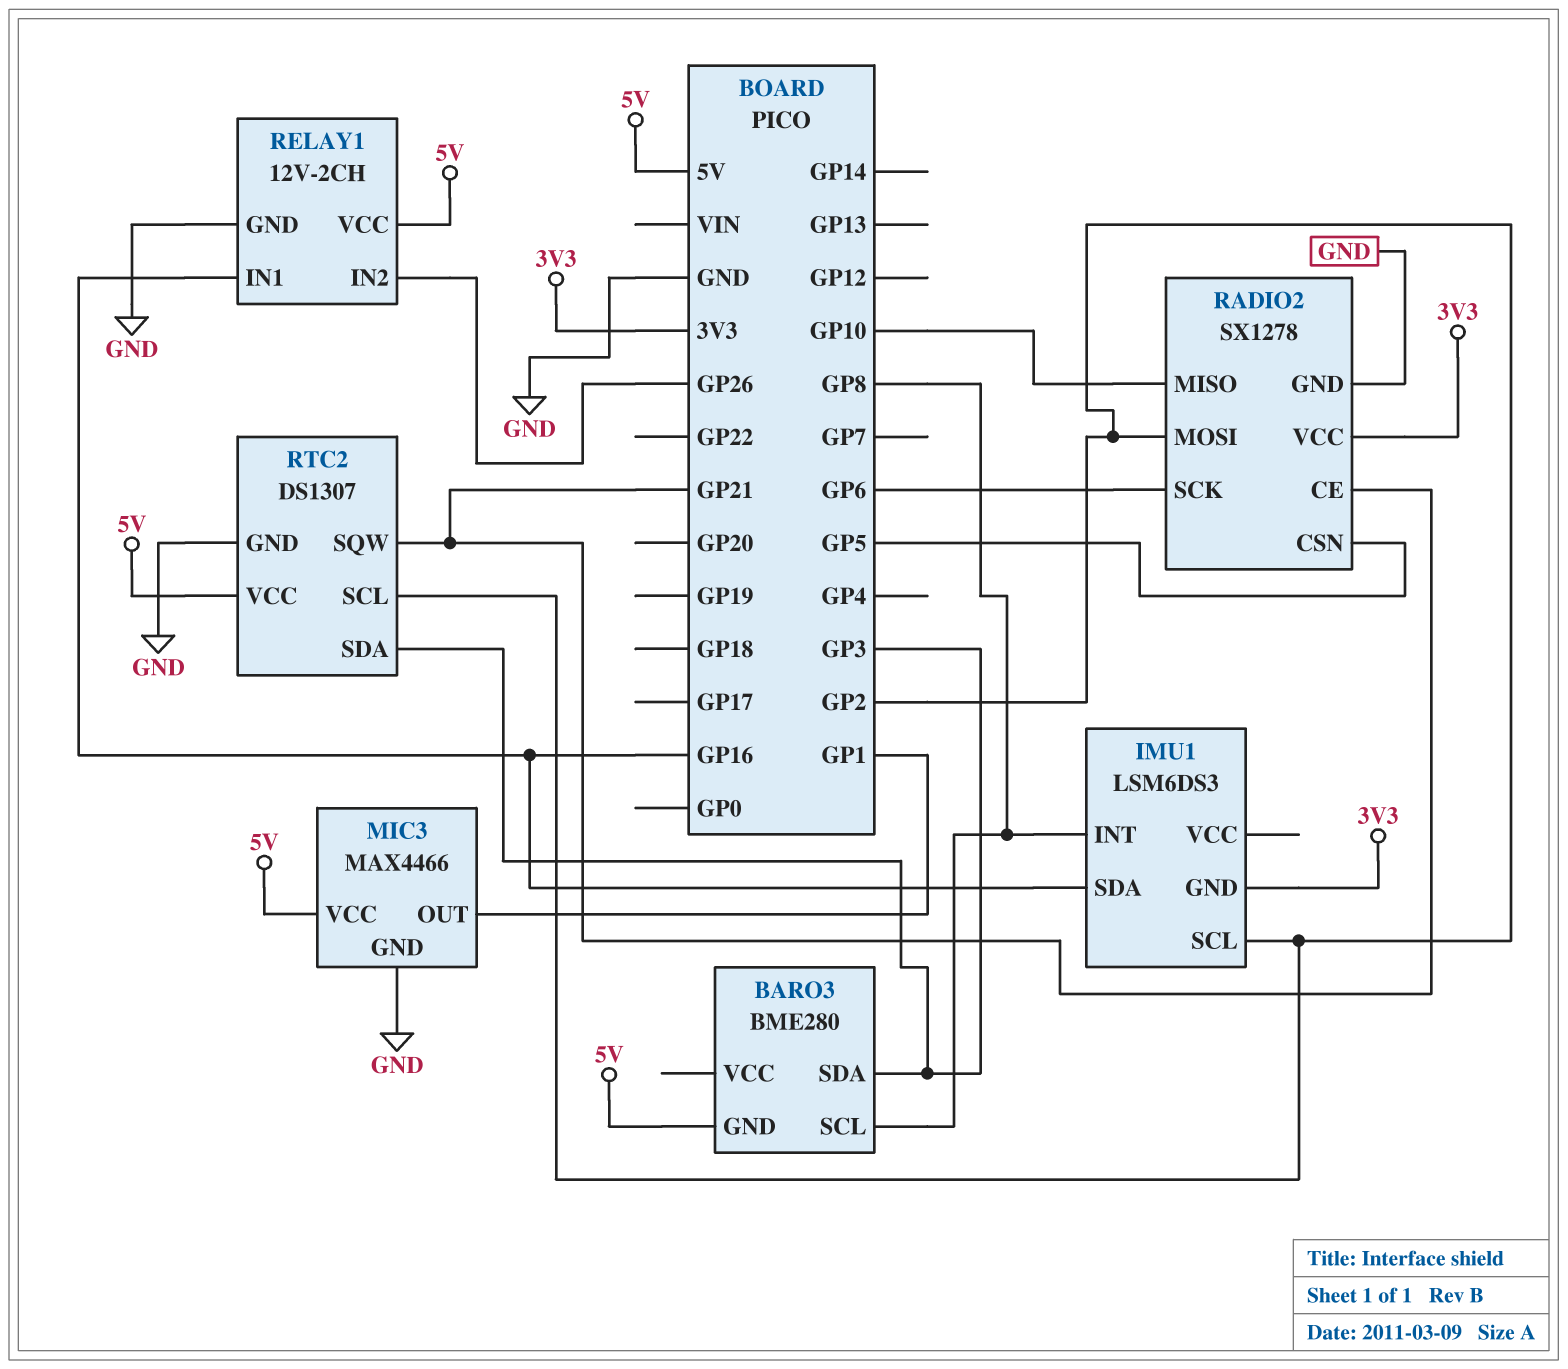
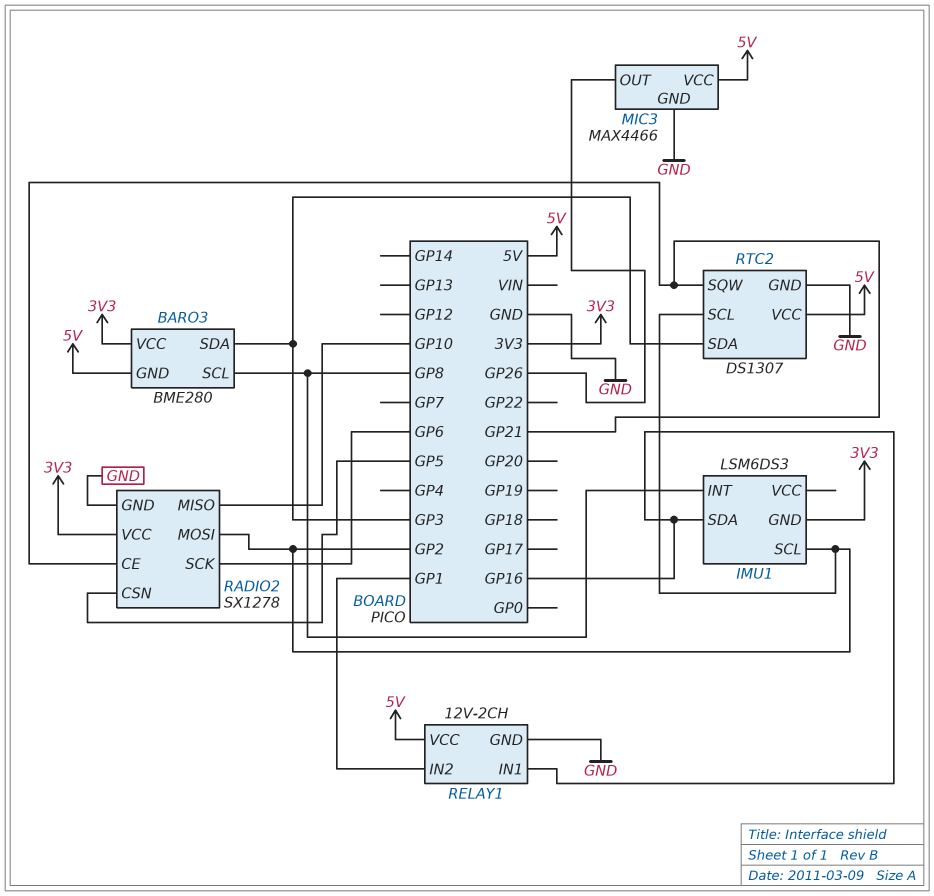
BARO3 pin VCC: none -> 3V3
MIC3 pin OUT: GP1 -> GP26
RELAY1 pin IN2: GP26 -> GP1

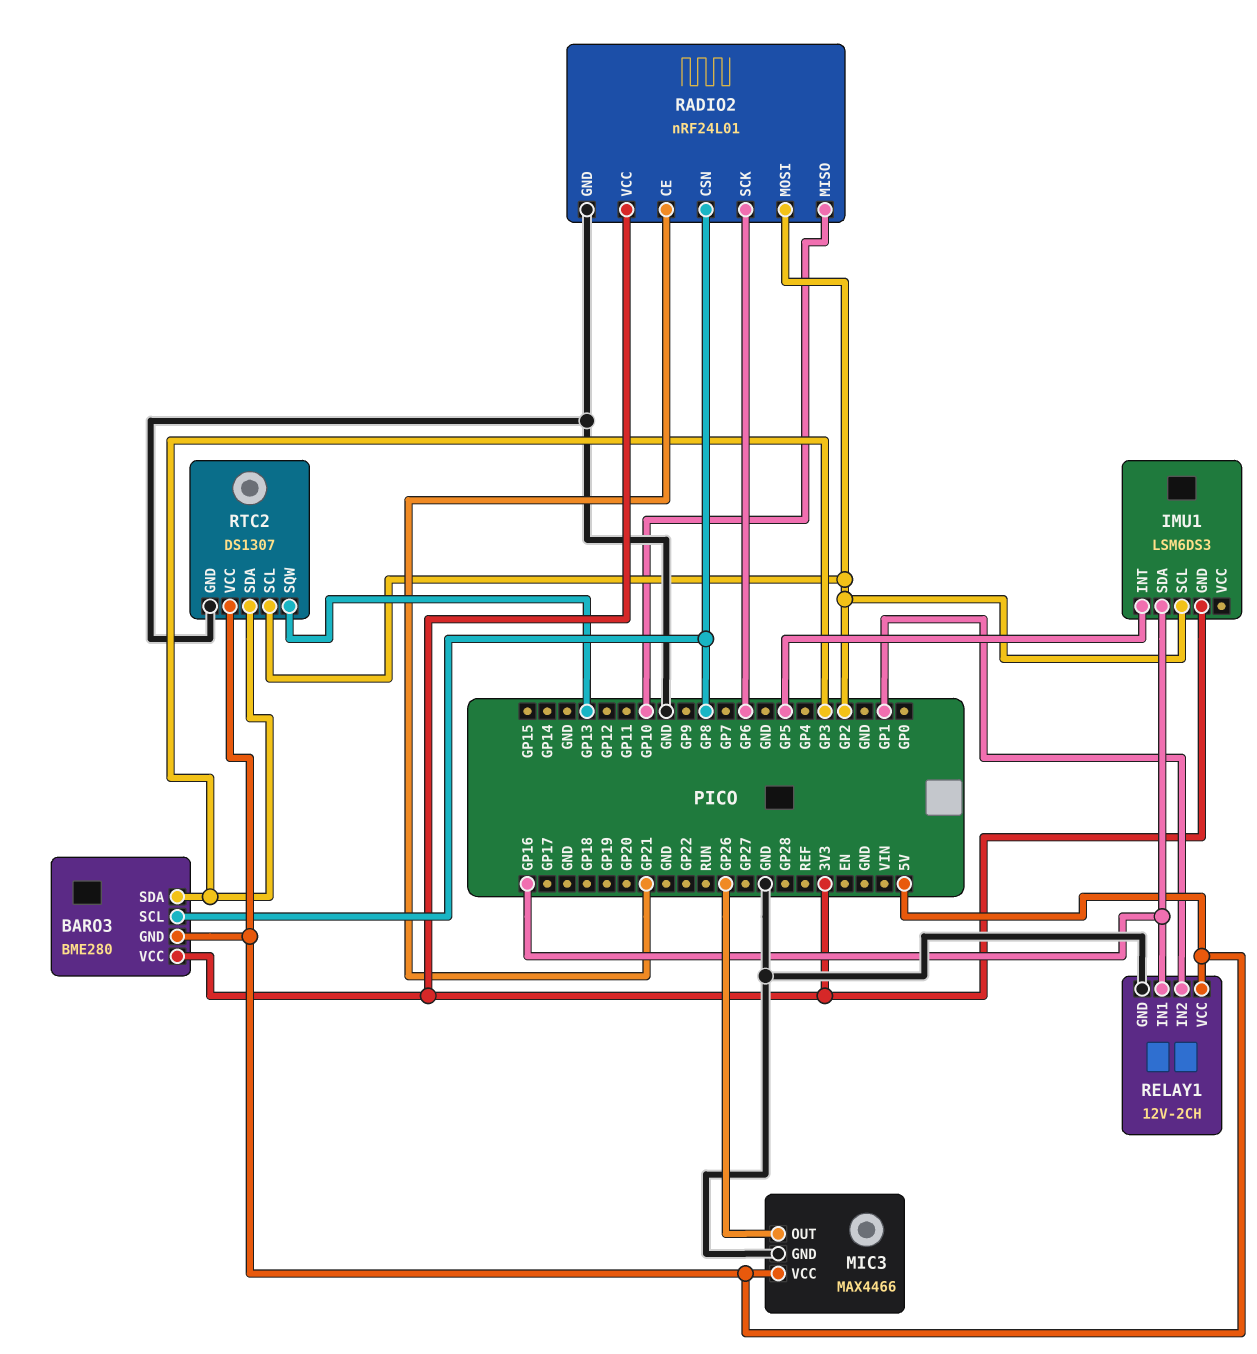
IMU1 pin INT: GP8 -> GP5
RADIO2: SX1278 -> nRF24L01
RADIO2 pin CSN: GP5 -> GP8
RTC2 pin SQW: GP21 -> GP13

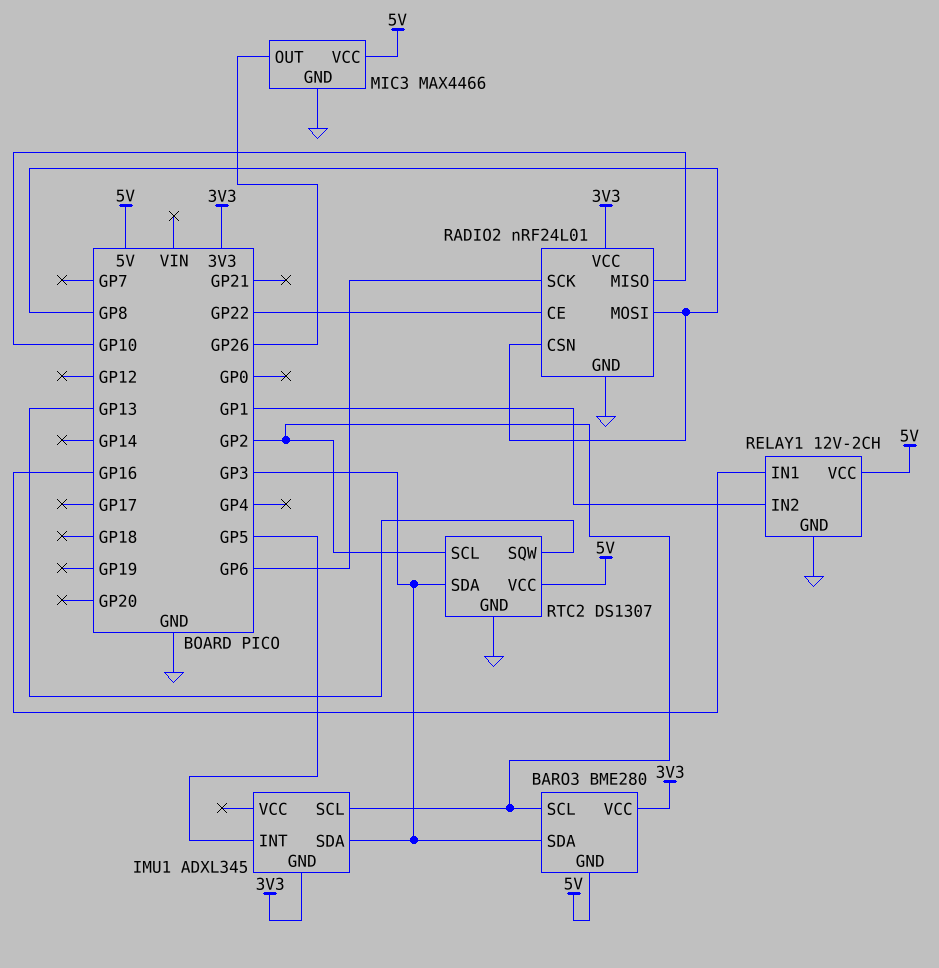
BARO3 pin SCL: GP8 -> GP2
IMU1: LSM6DS3 -> ADXL345
IMU1 pin SDA: GP16 -> GP3
RADIO2 pin CE: GP21 -> GP22
RADIO2 pin MOSI: GP2 -> GP8

